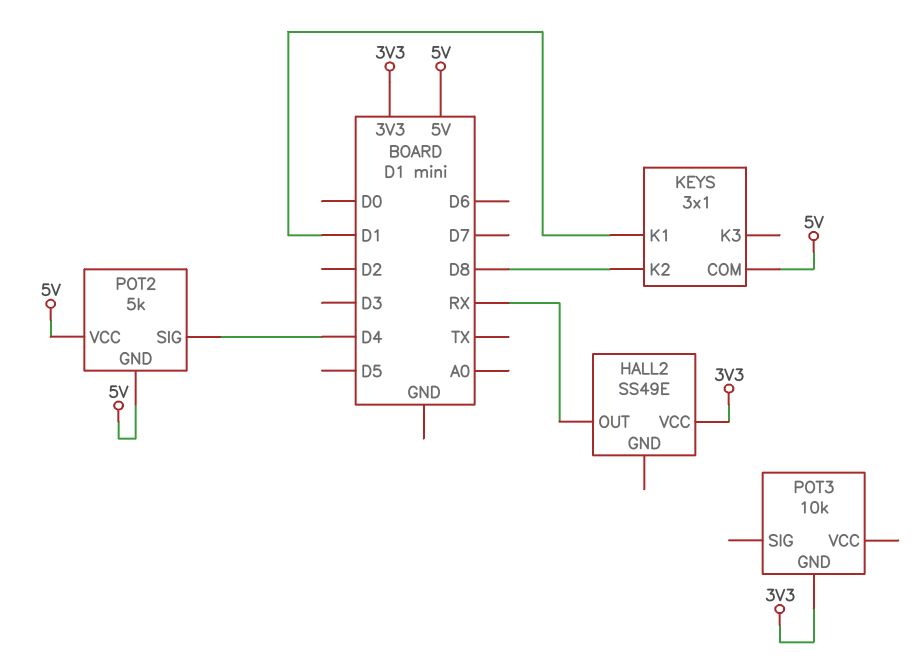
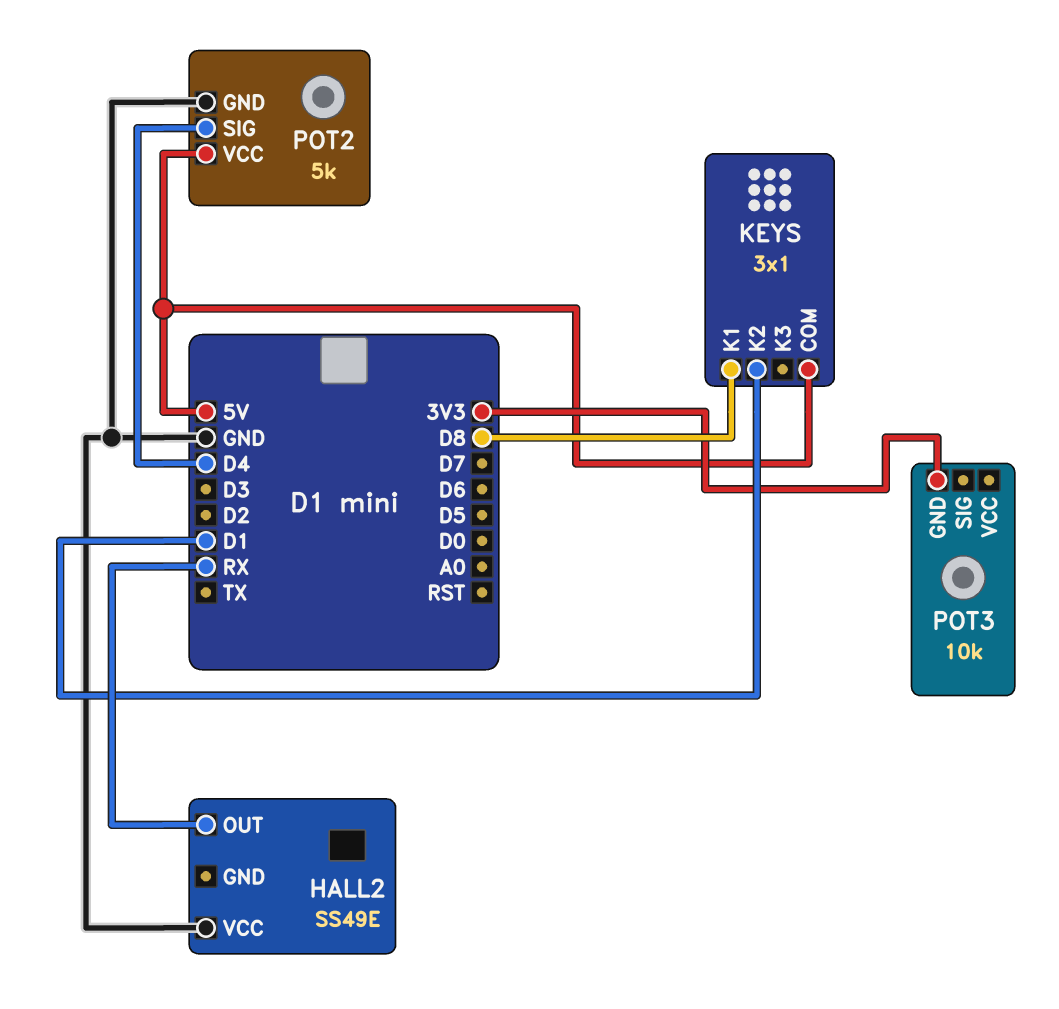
HALL2 pin VCC: 3V3 -> GND
KEYS pin K1: D1 -> D8
KEYS pin K2: D8 -> D1
POT2 pin GND: 5V -> GND

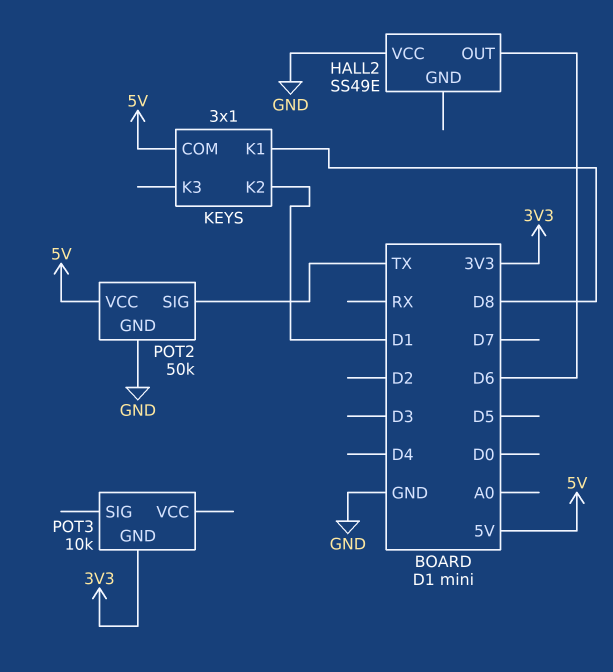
HALL2 pin OUT: RX -> D6
POT2: 5k -> 50k
POT2 pin SIG: D4 -> TX

